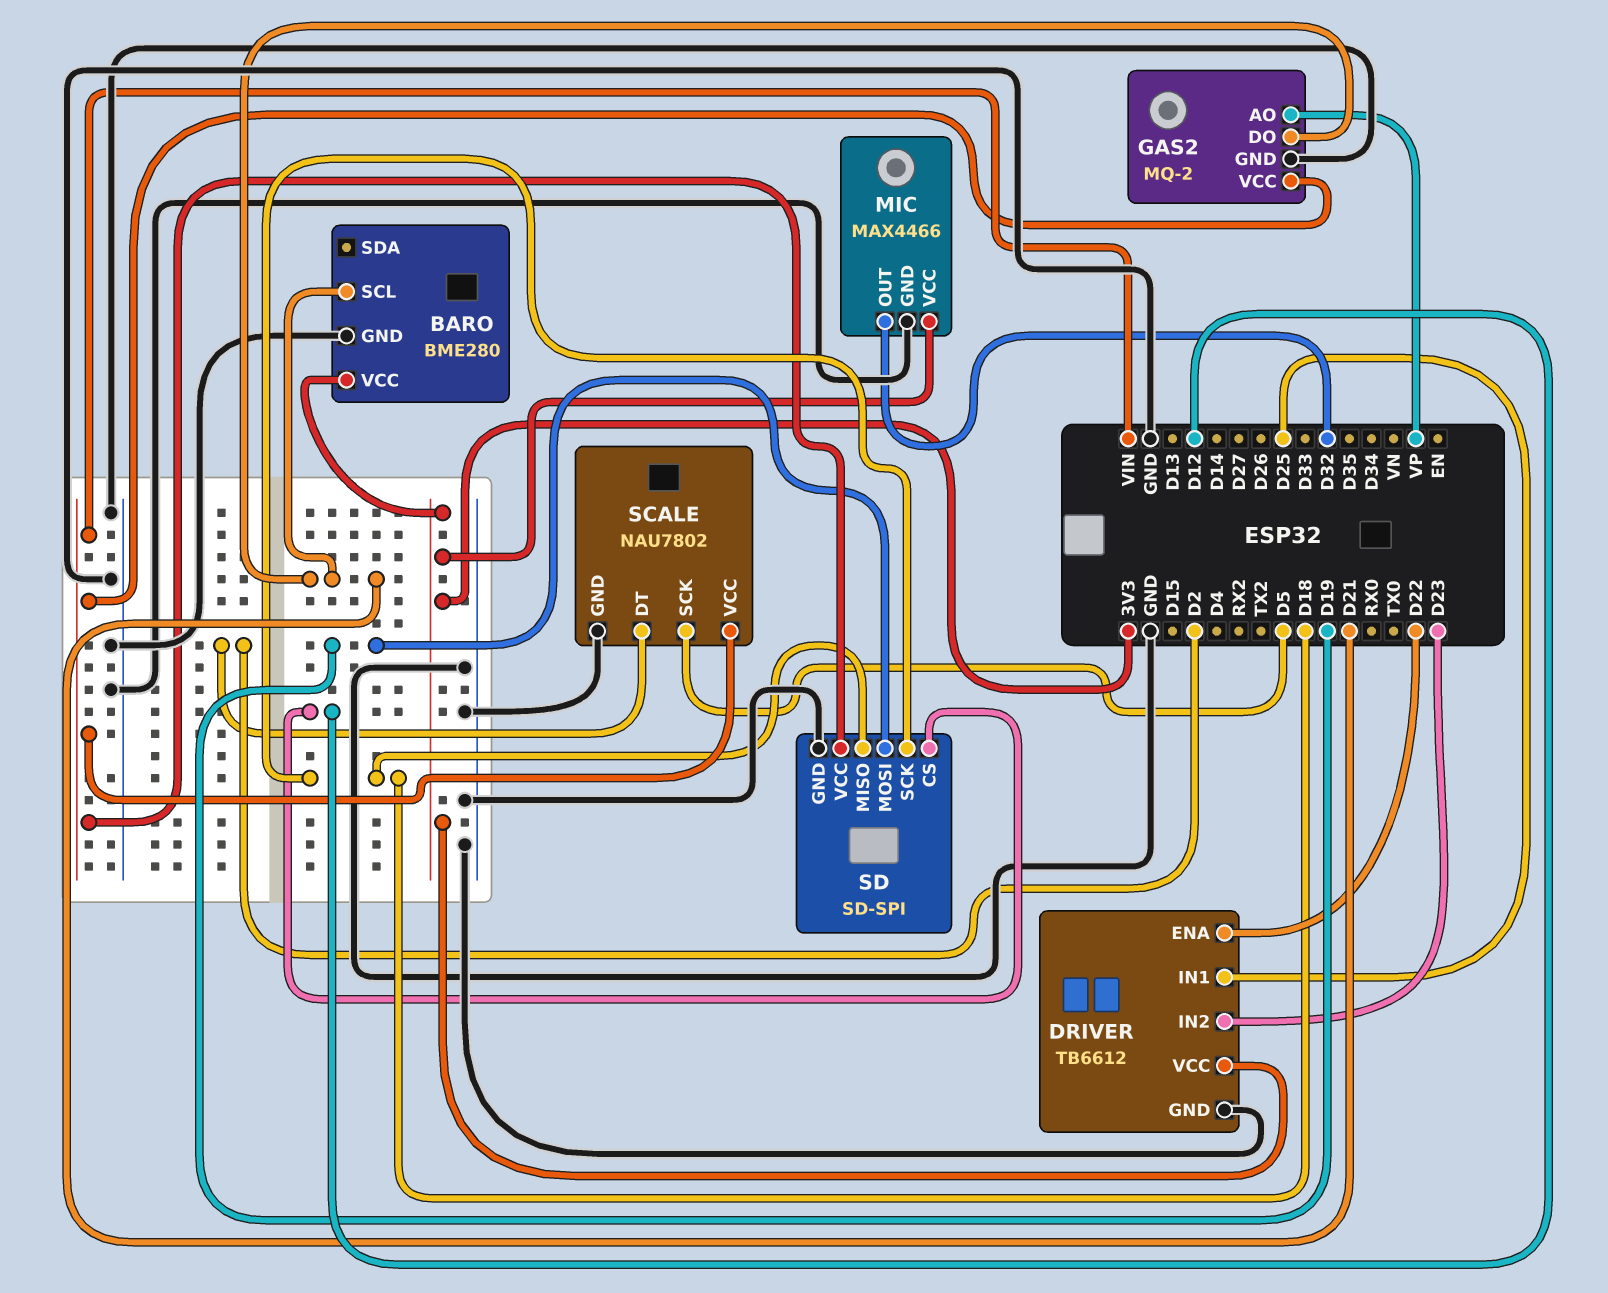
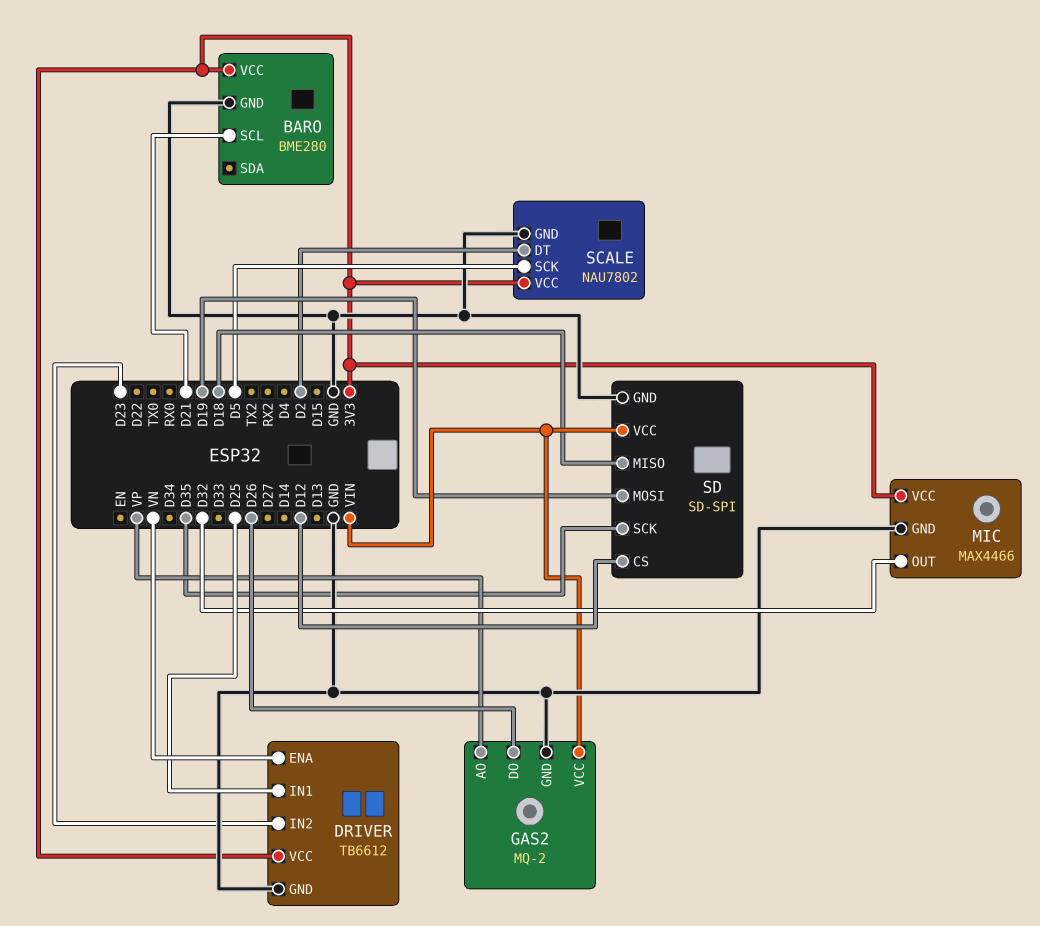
DRIVER pin ENA: D22 -> VN
GAS2 pin DO: D21 -> D26
SCALE pin VCC: VIN -> 3V3
SD pin SCK: D18 -> D35

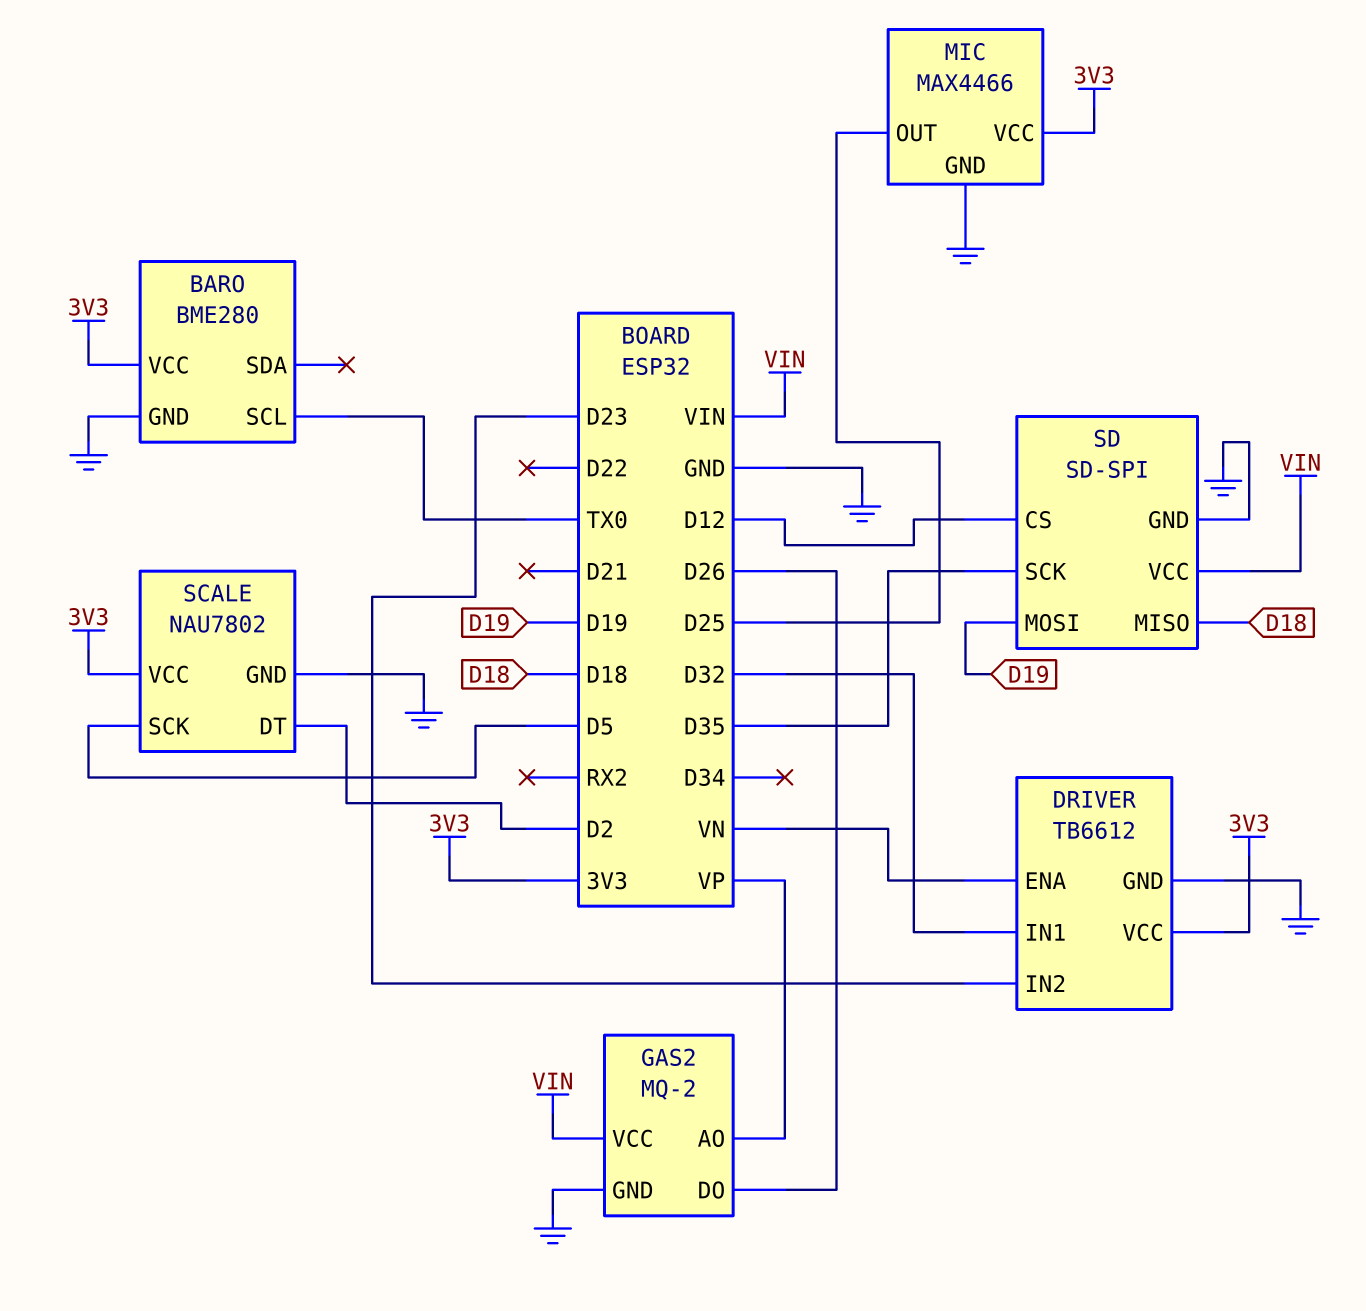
BARO pin SCL: D21 -> TX0
DRIVER pin IN1: D25 -> D32
MIC pin OUT: D32 -> D25

